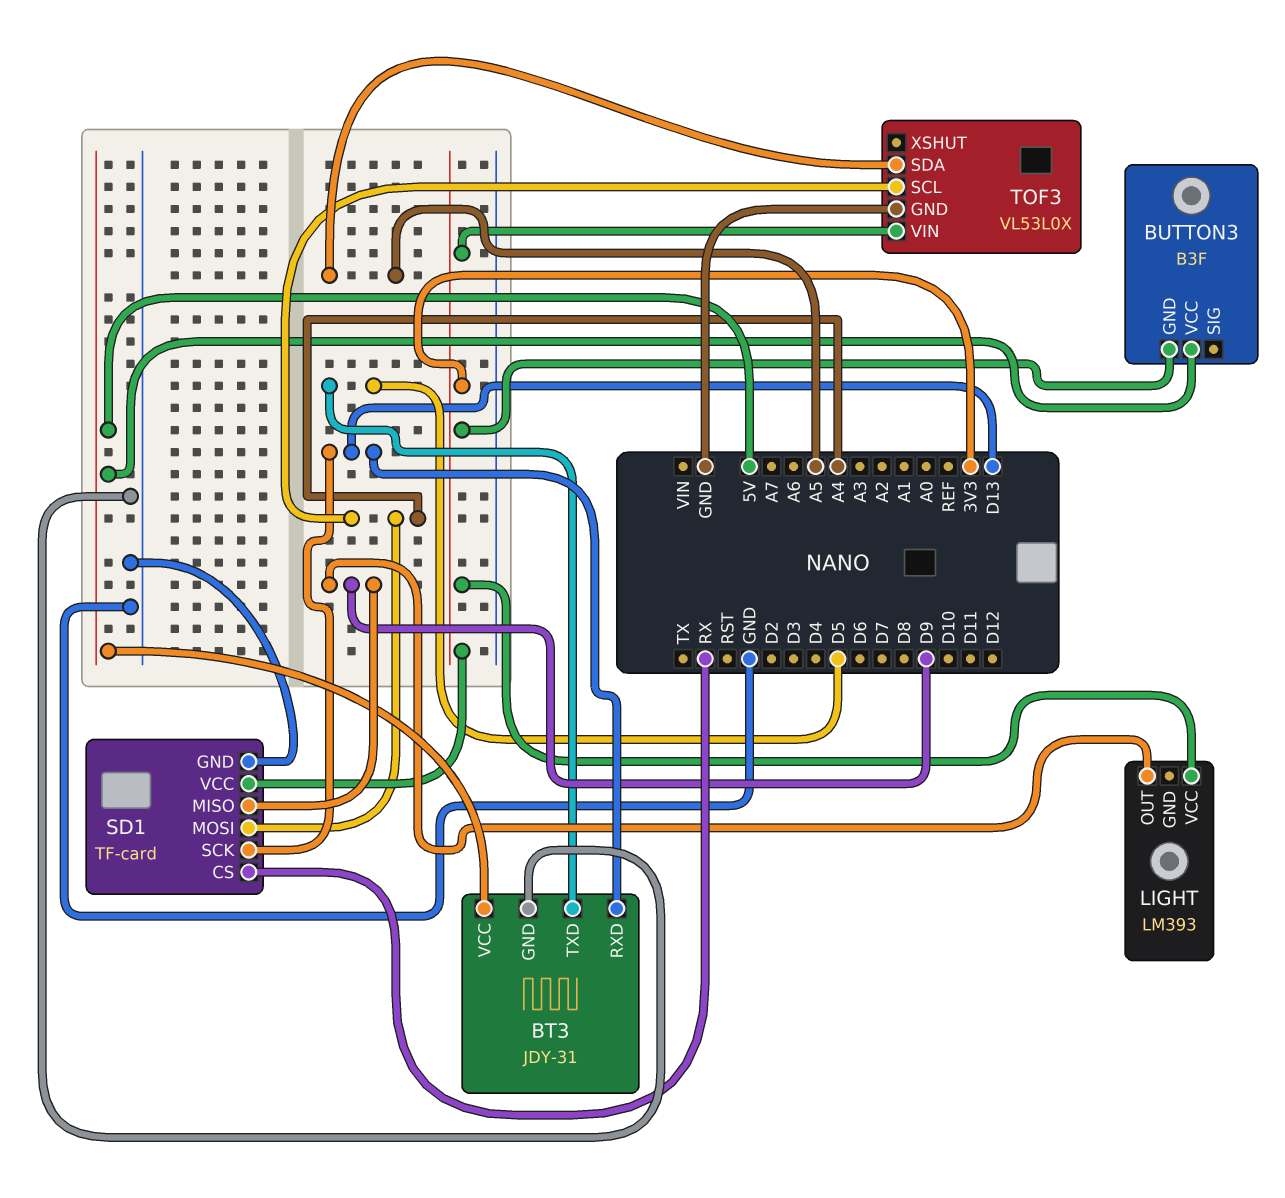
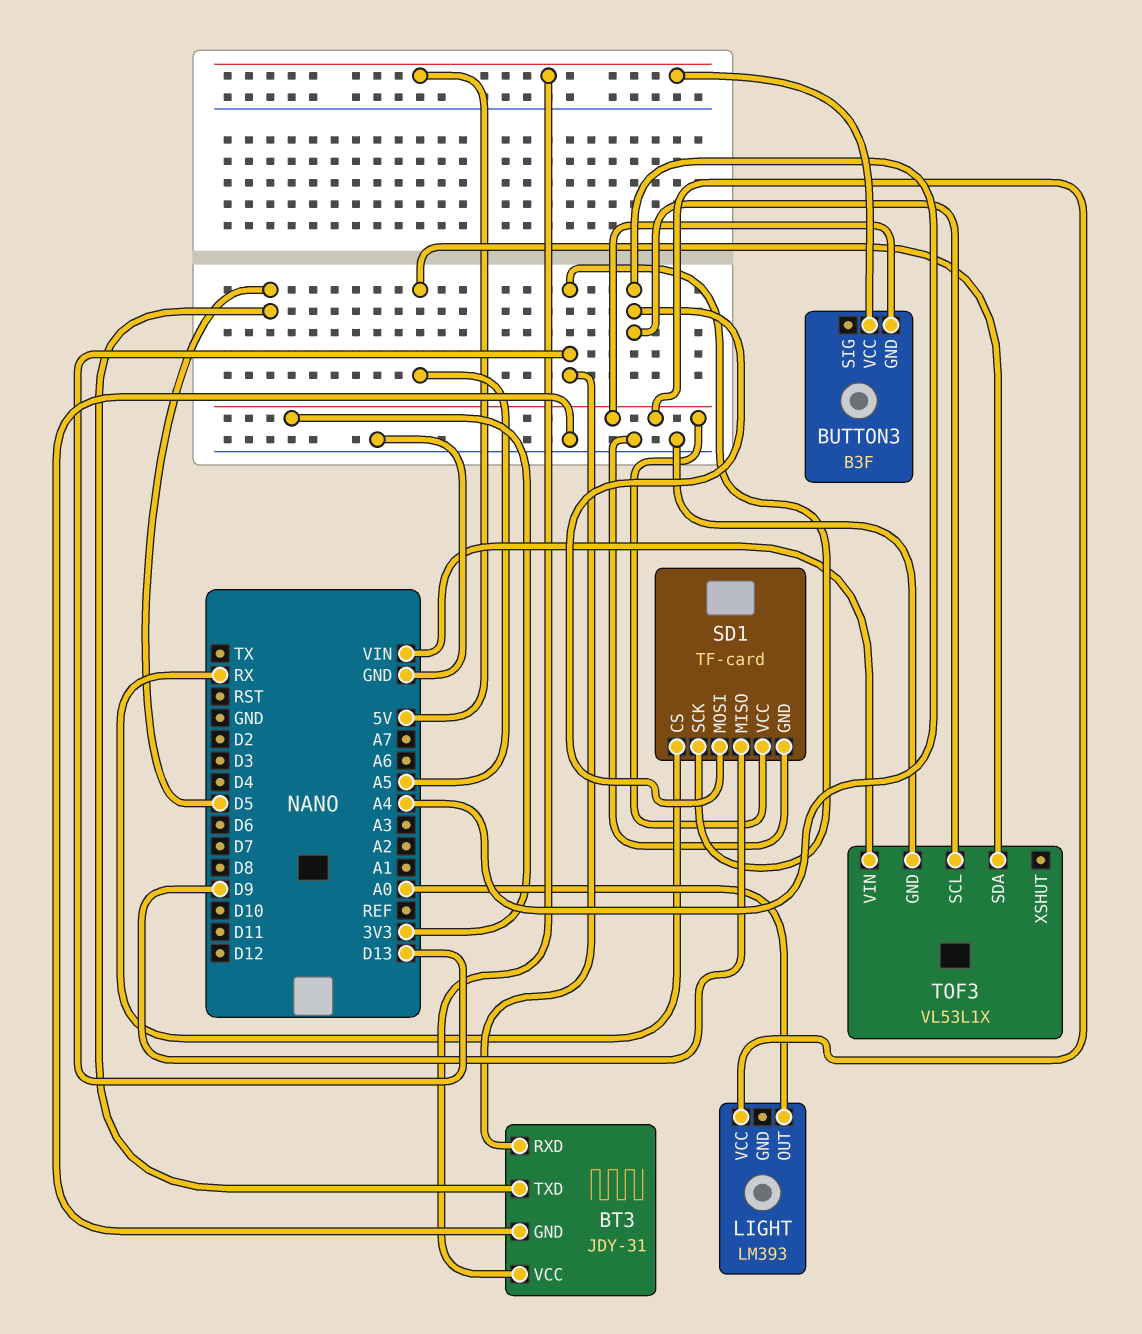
LIGHT pin OUT: D9 -> A0
TOF3: VL53L0X -> VL53L1X
TOF3 pin VIN: 3V3 -> VIN

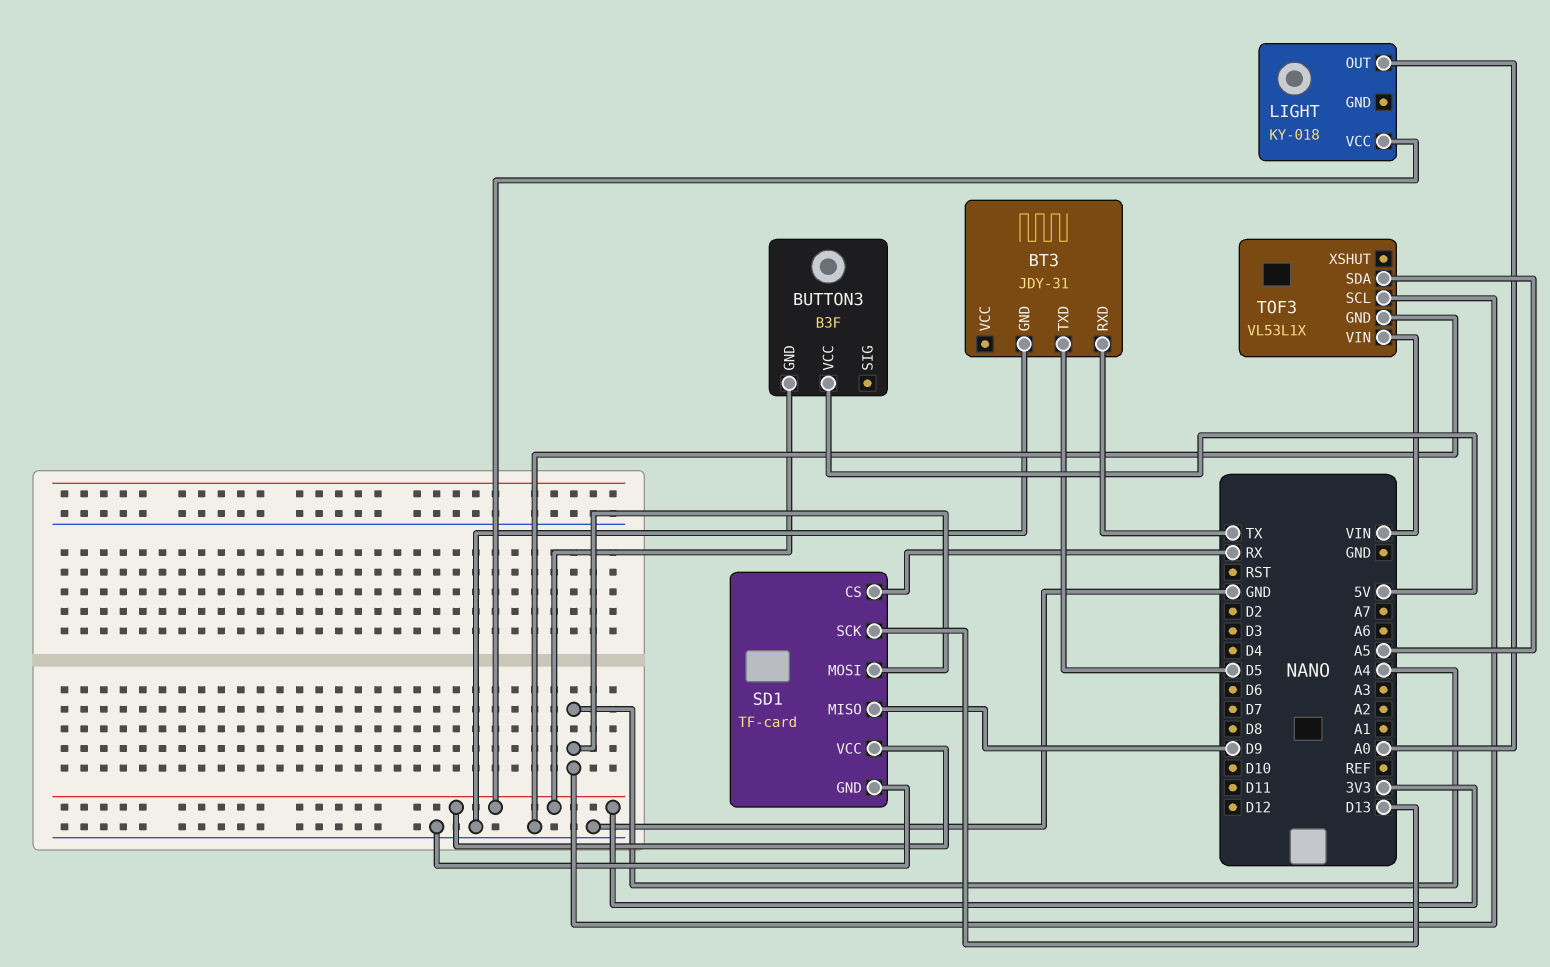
BT3 pin RXD: D13 -> TX
BT3 pin VCC: 5V -> none
LIGHT: LM393 -> KY-018

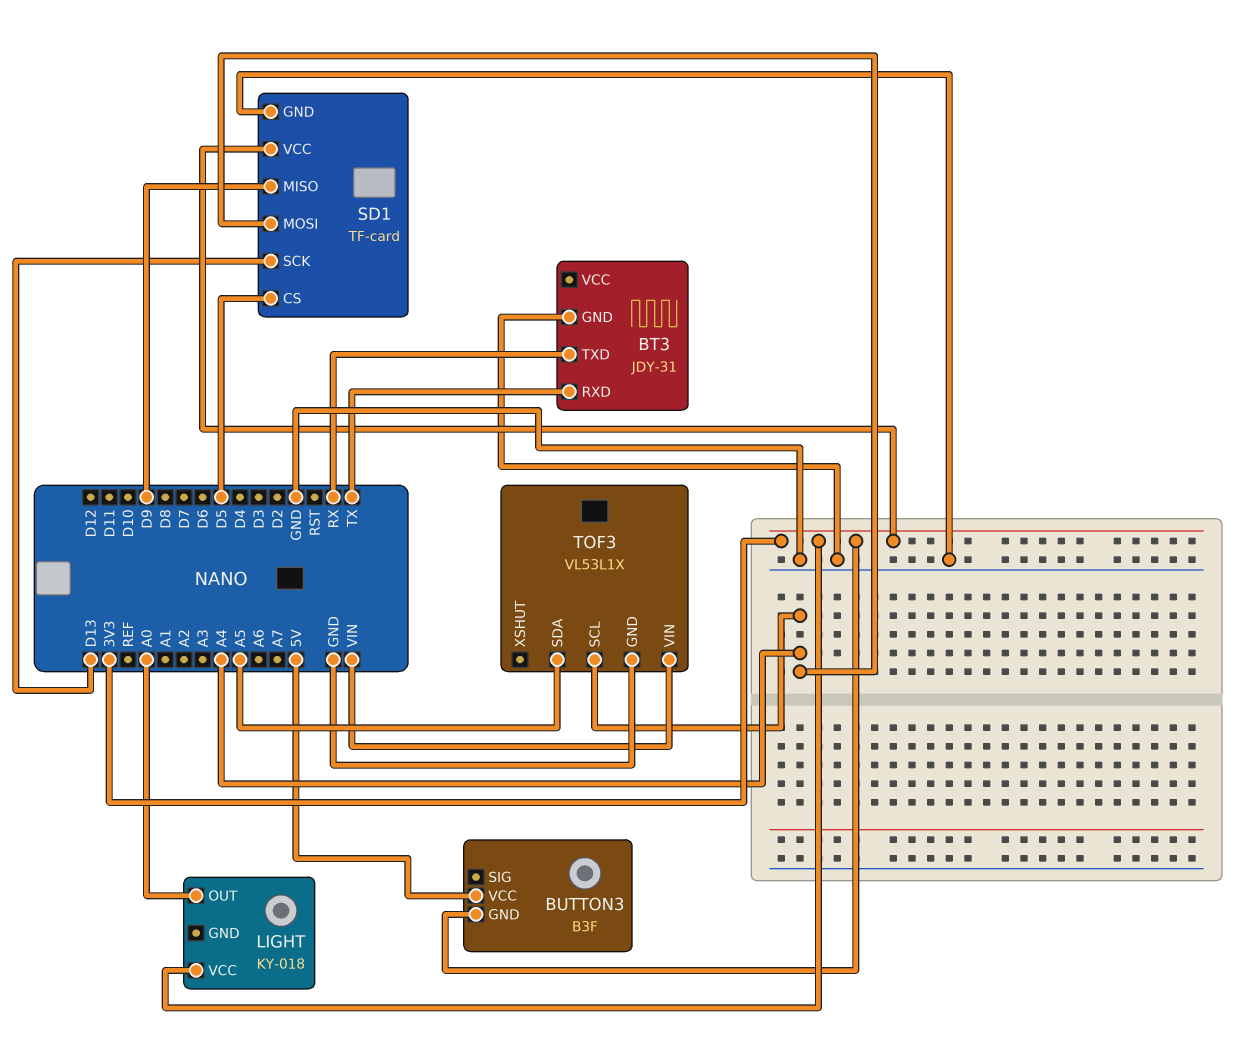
BT3 pin TXD: D5 -> RX
SD1 pin CS: RX -> D5

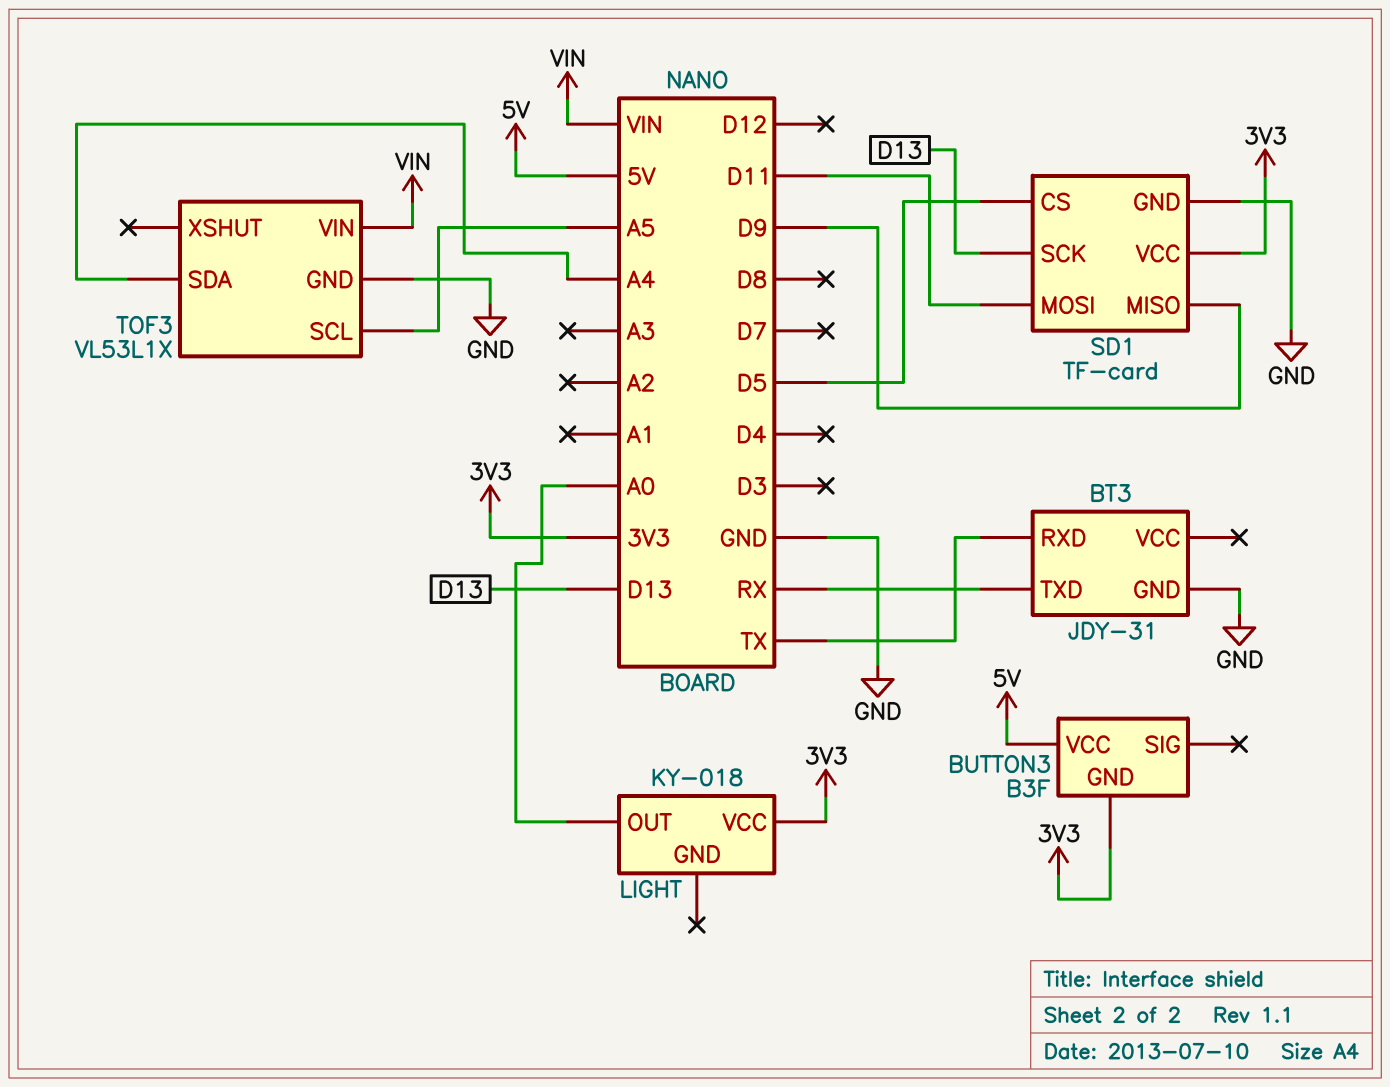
SD1 pin MOSI: A4 -> D11
TOF3 pin SCL: A4 -> A5
TOF3 pin SDA: A5 -> A4

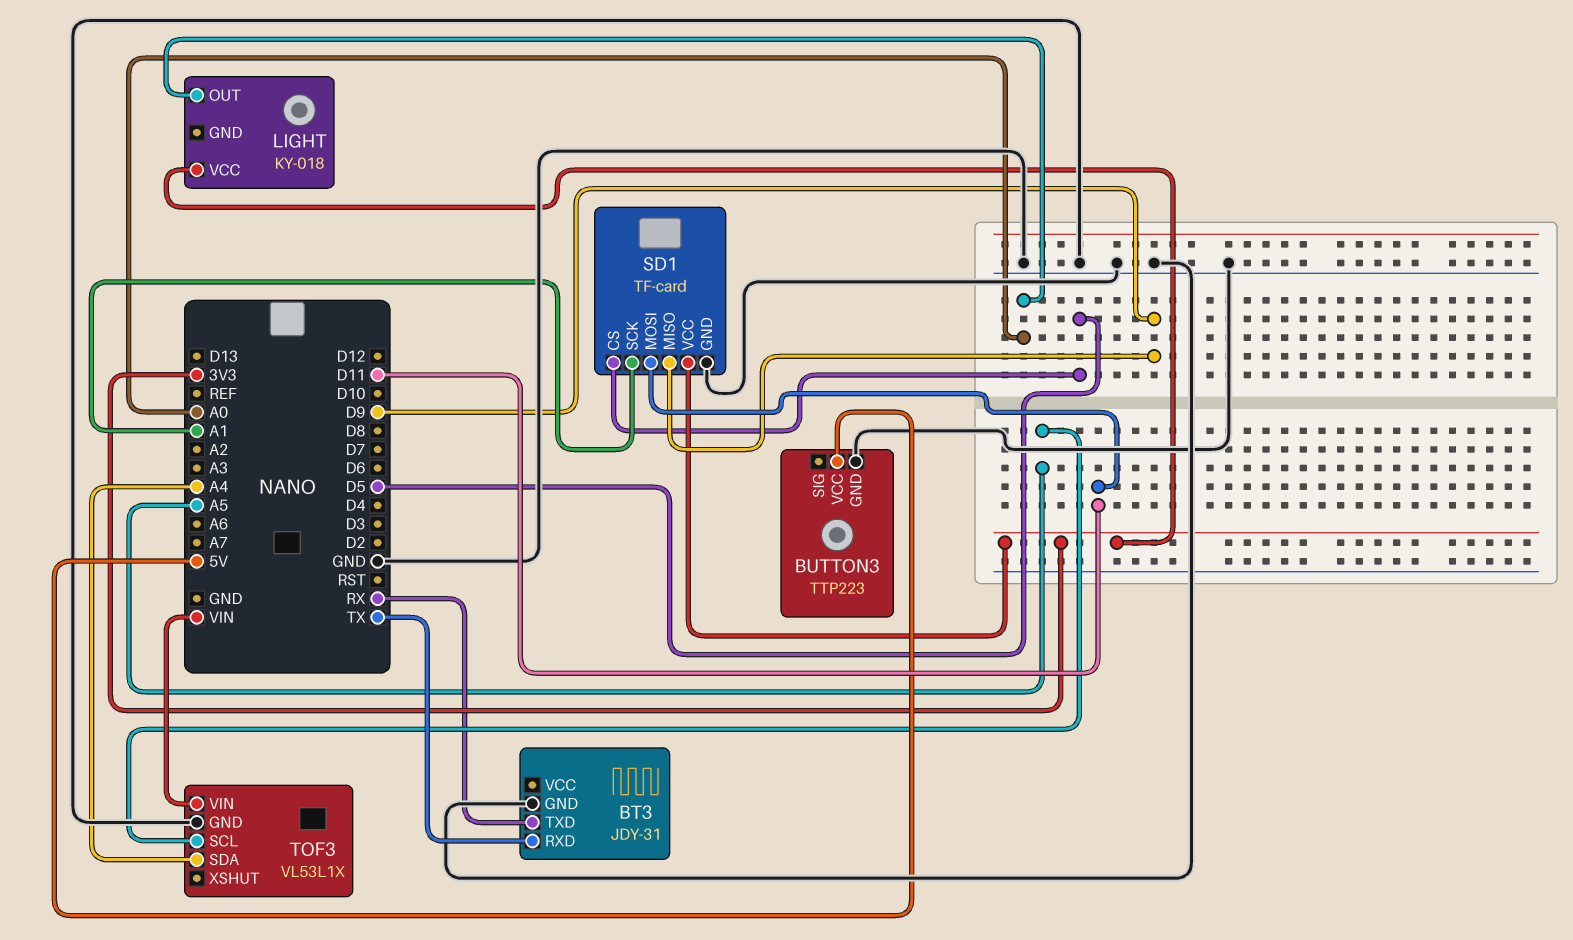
BUTTON3: B3F -> TTP223
BUTTON3 pin GND: 3V3 -> GND
SD1 pin SCK: D13 -> A1

